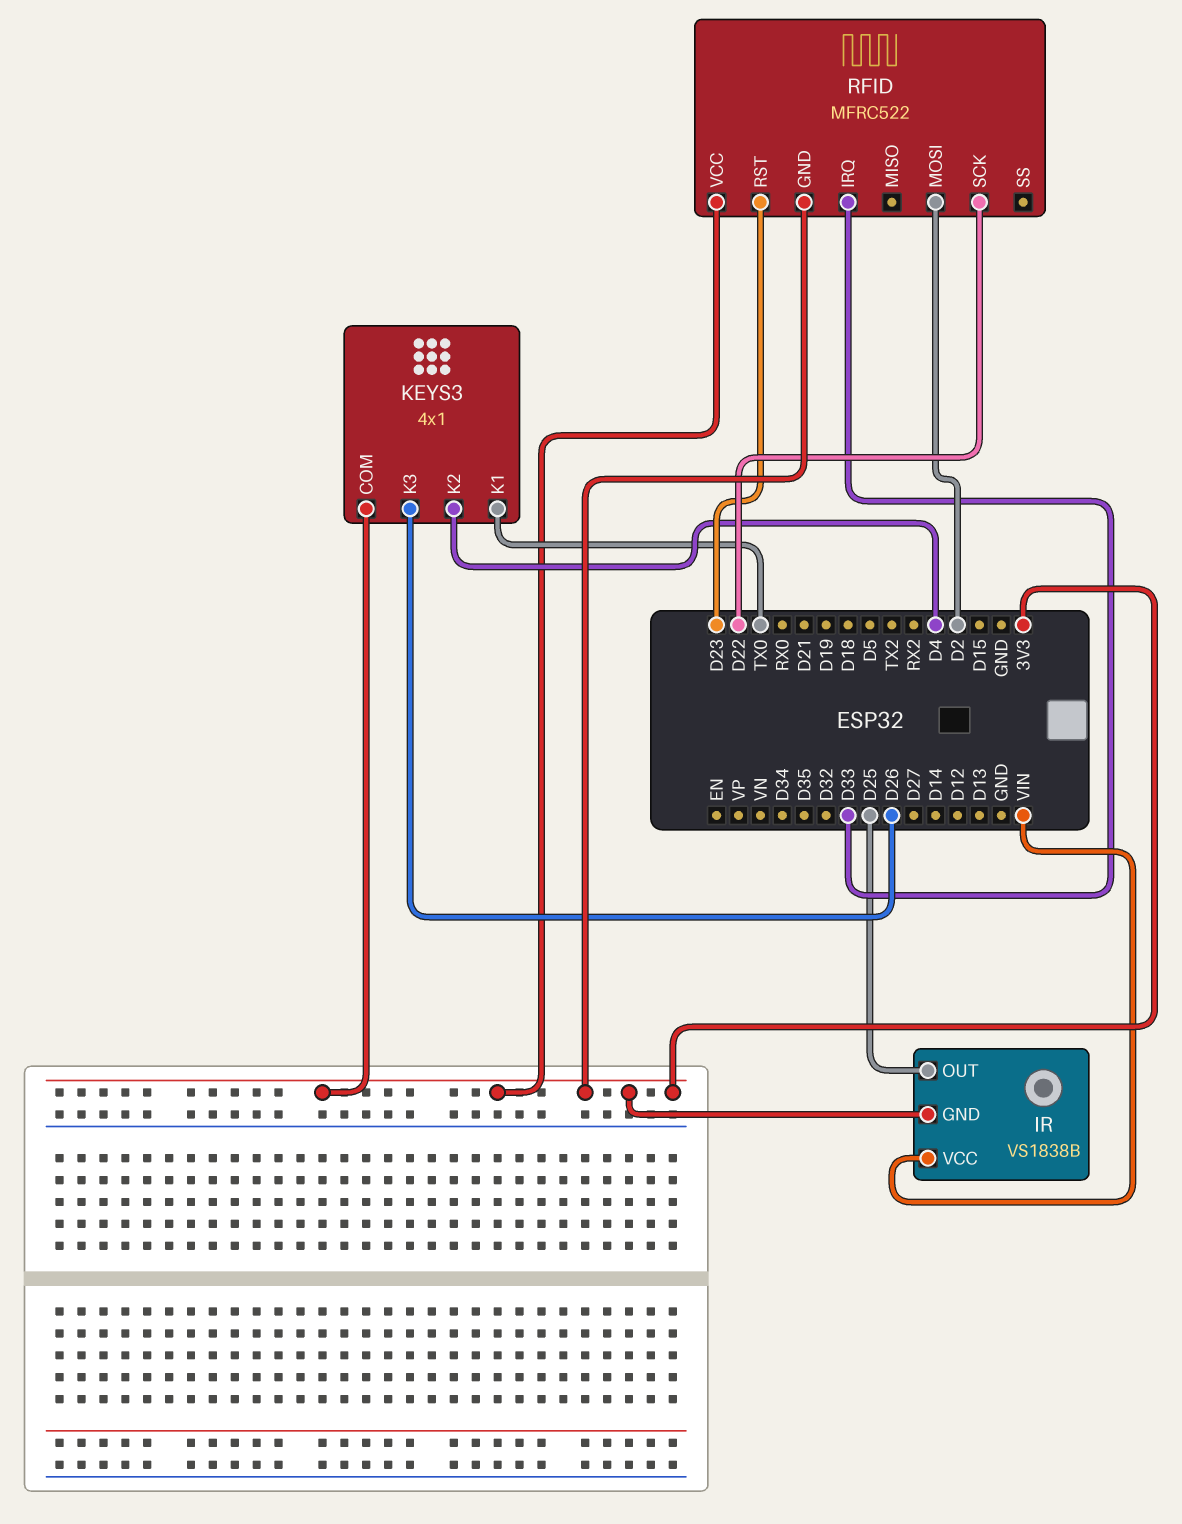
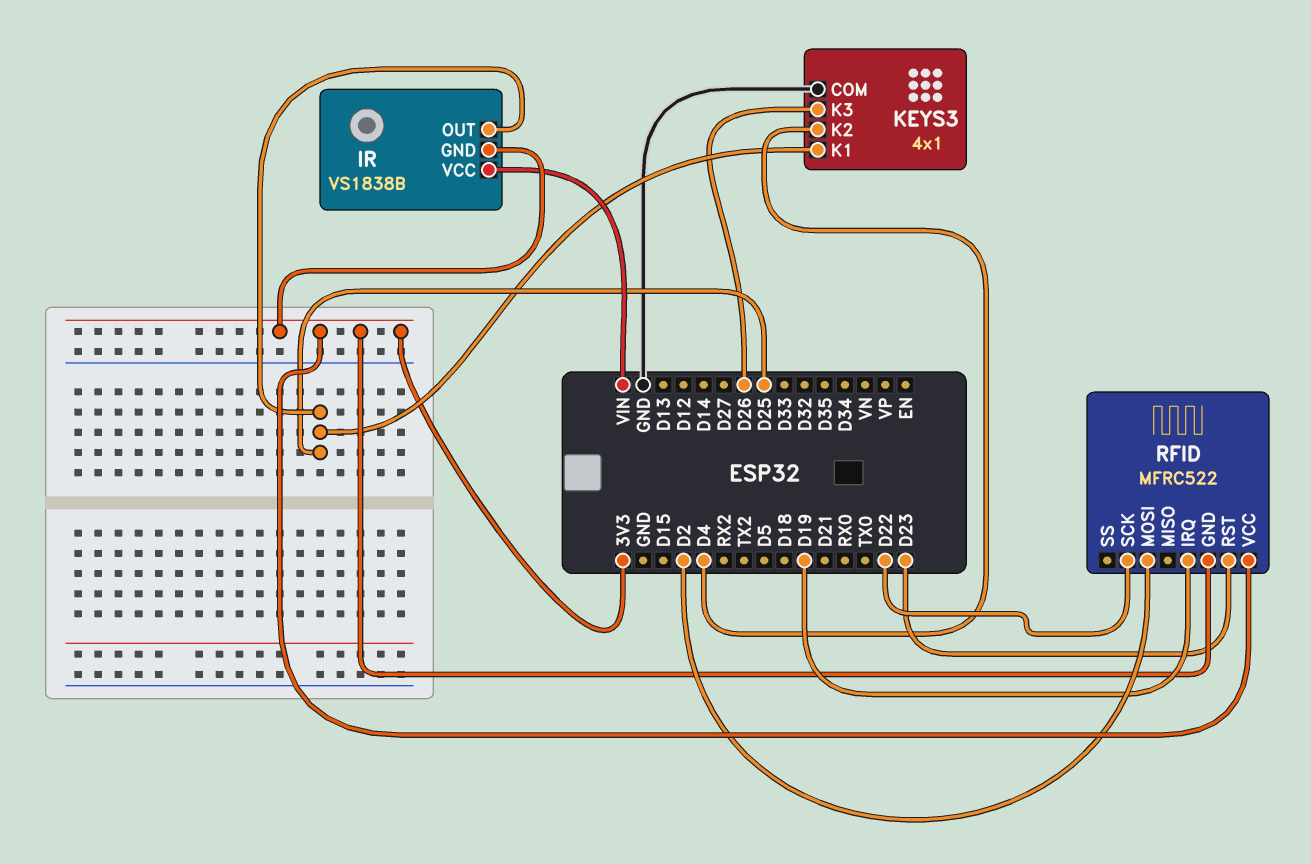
KEYS3 pin COM: 3V3 -> GND
KEYS3 pin K1: TX0 -> D25
RFID pin IRQ: D33 -> D19

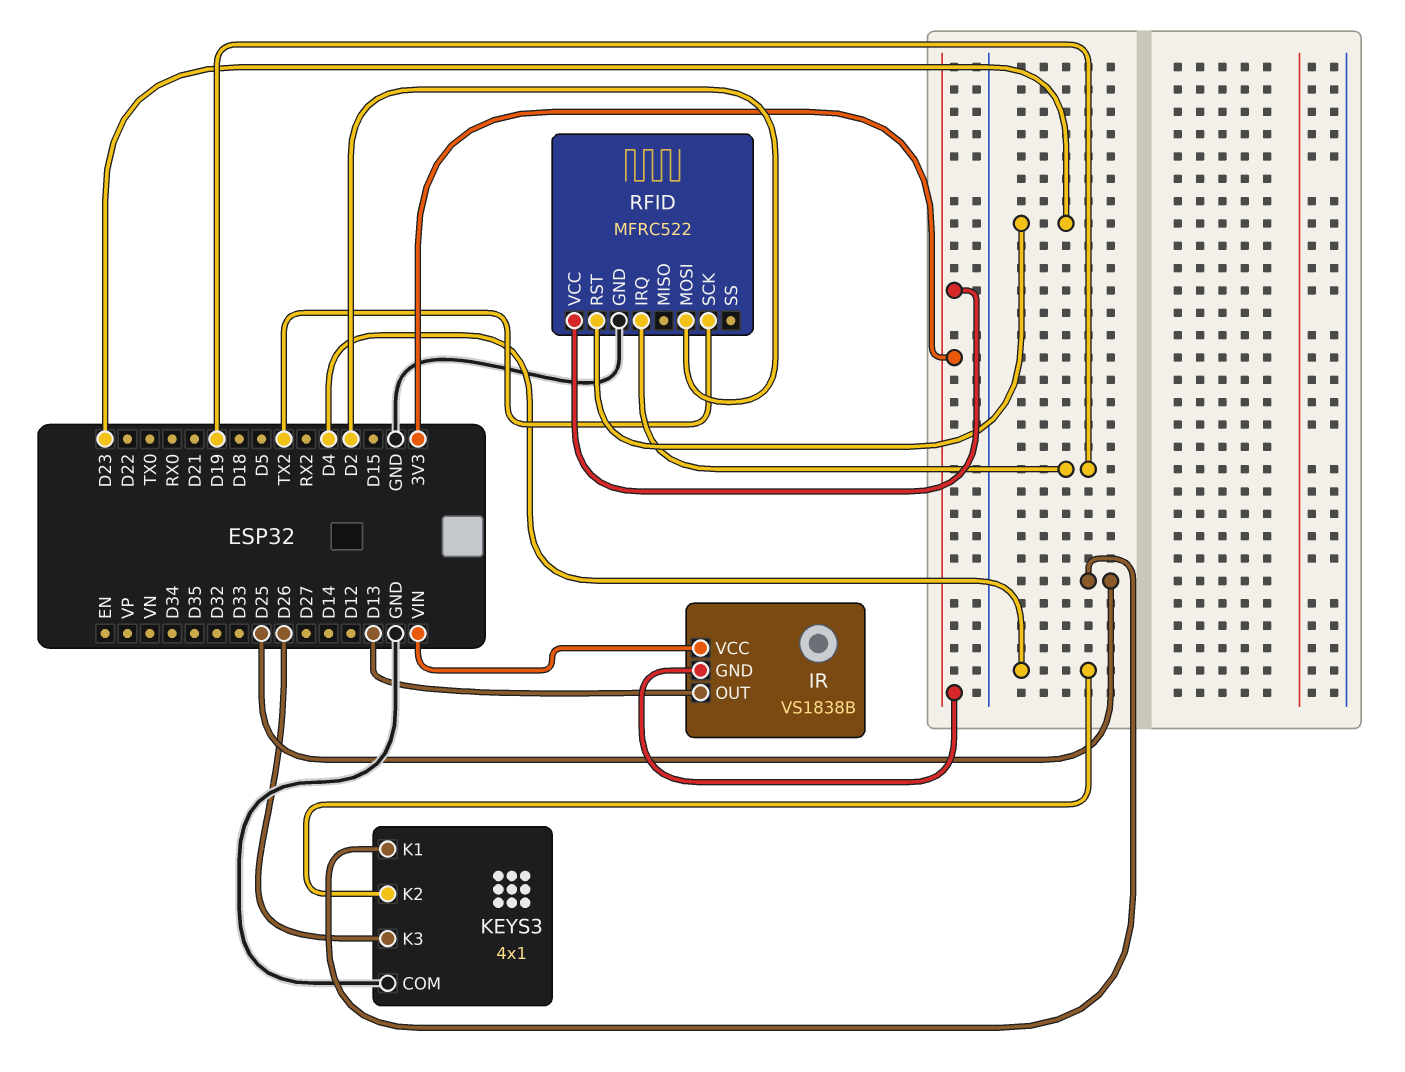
IR pin OUT: D25 -> D13
RFID pin GND: 3V3 -> GND
RFID pin SCK: D22 -> TX2

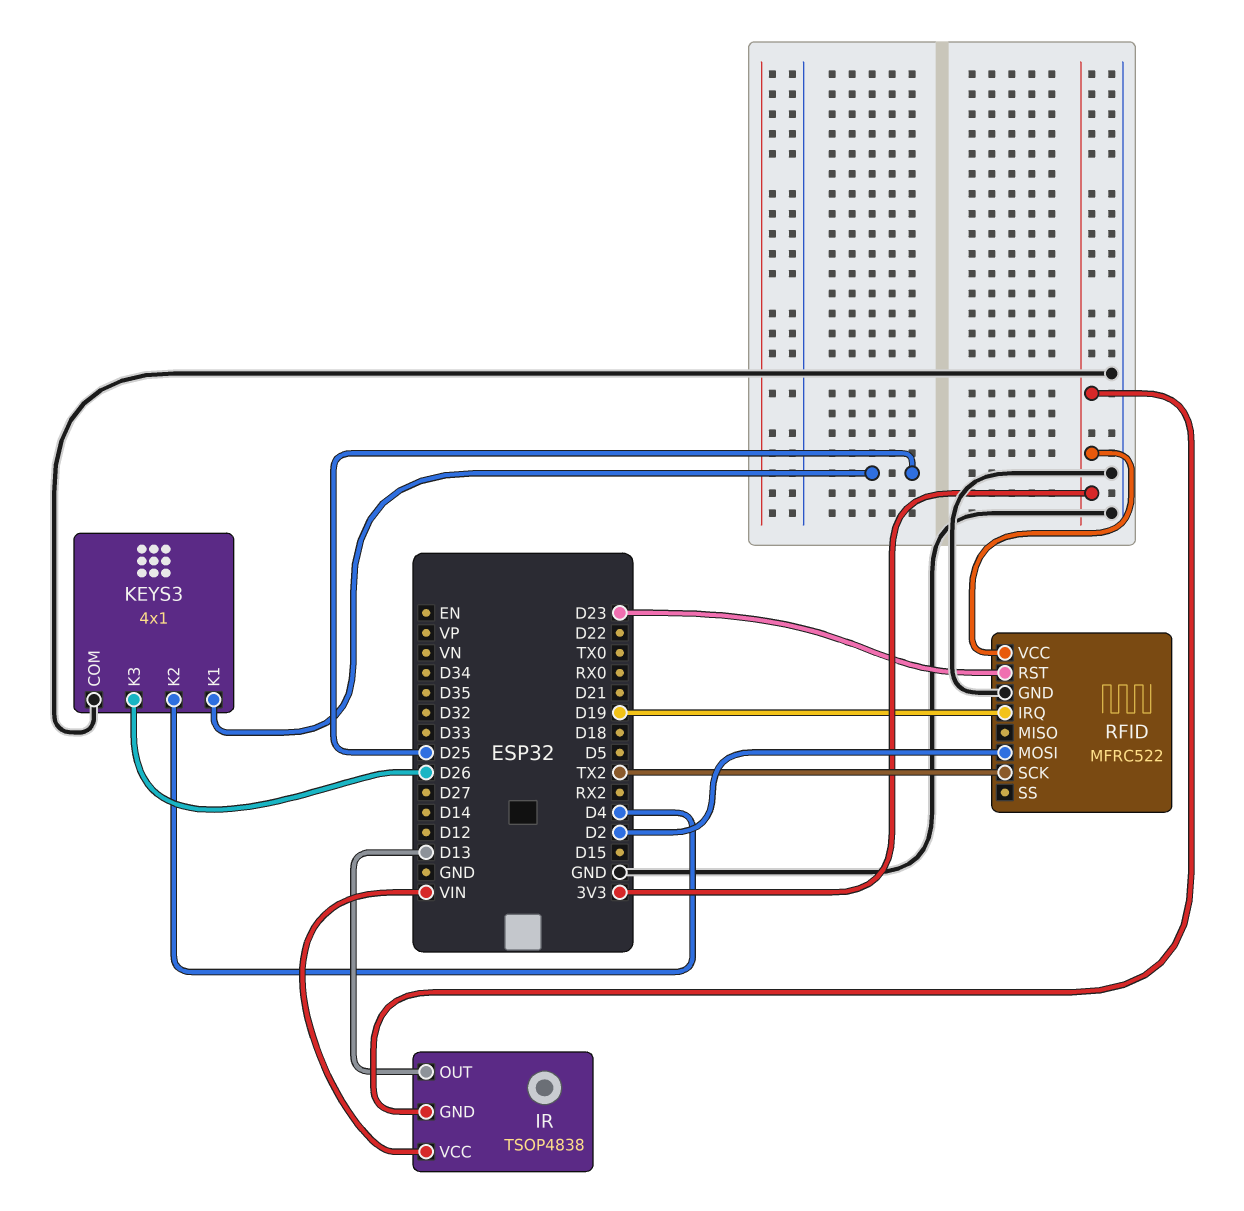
IR: VS1838B -> TSOP4838

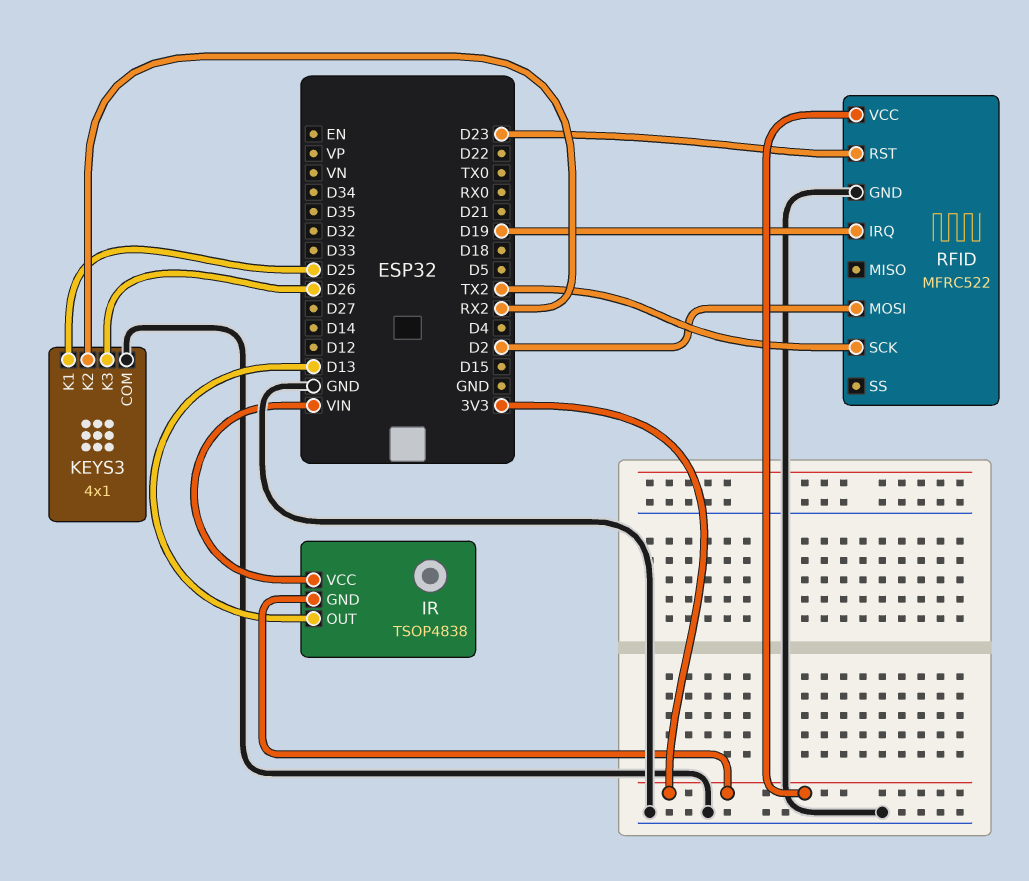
KEYS3 pin K2: D4 -> RX2

